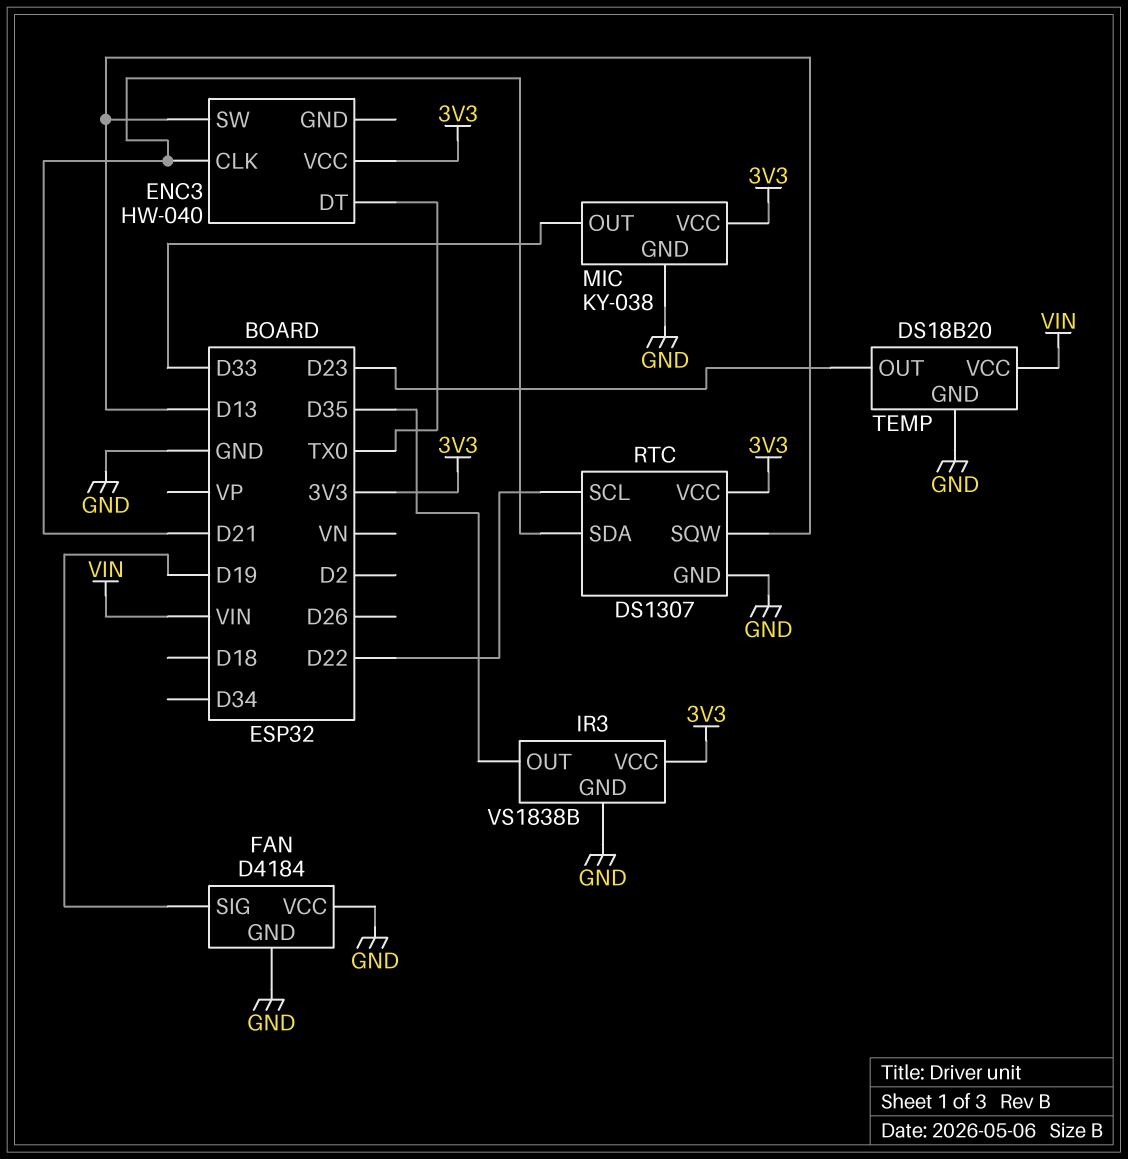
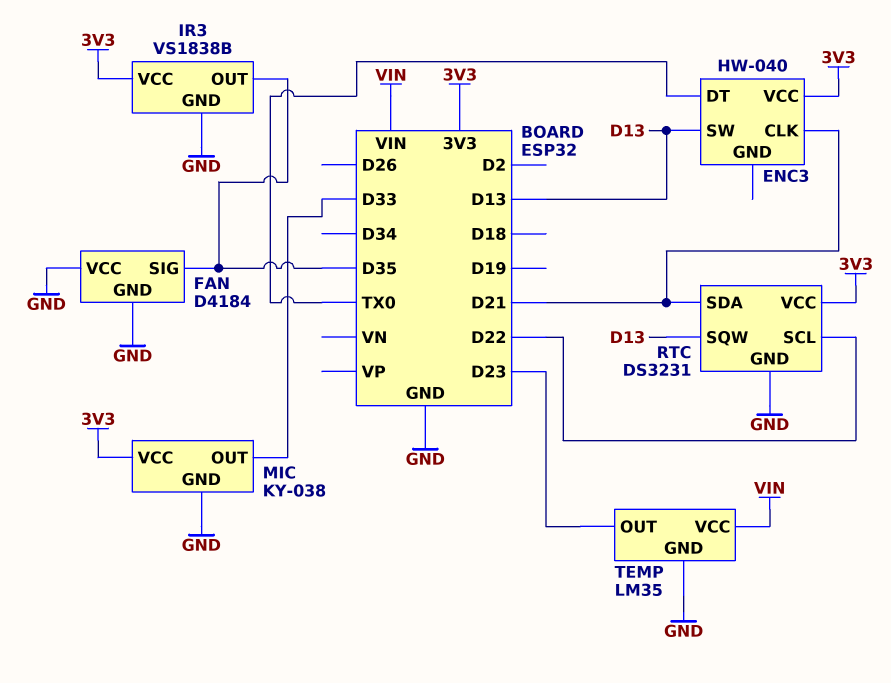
FAN pin SIG: D19 -> D35
RTC: DS1307 -> DS3231
TEMP: DS18B20 -> LM35

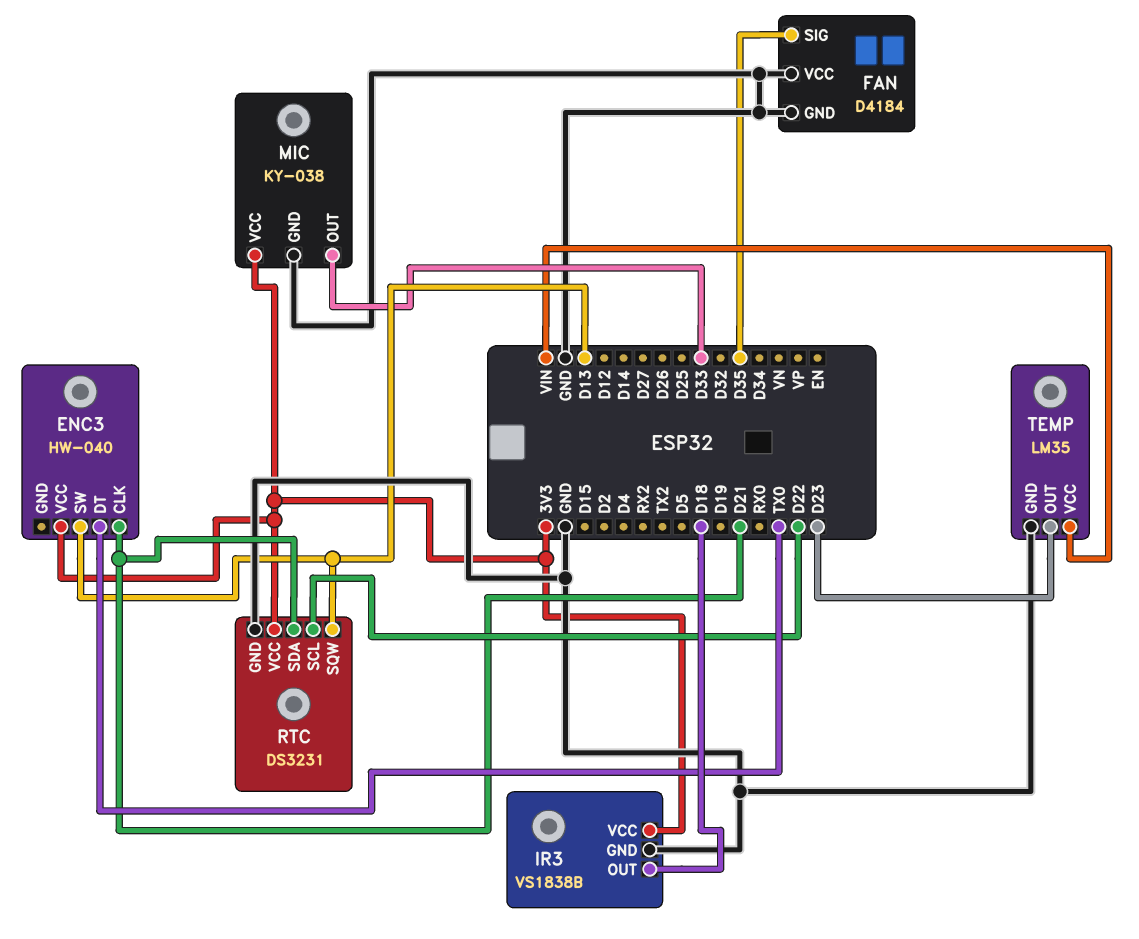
IR3 pin OUT: D35 -> D18

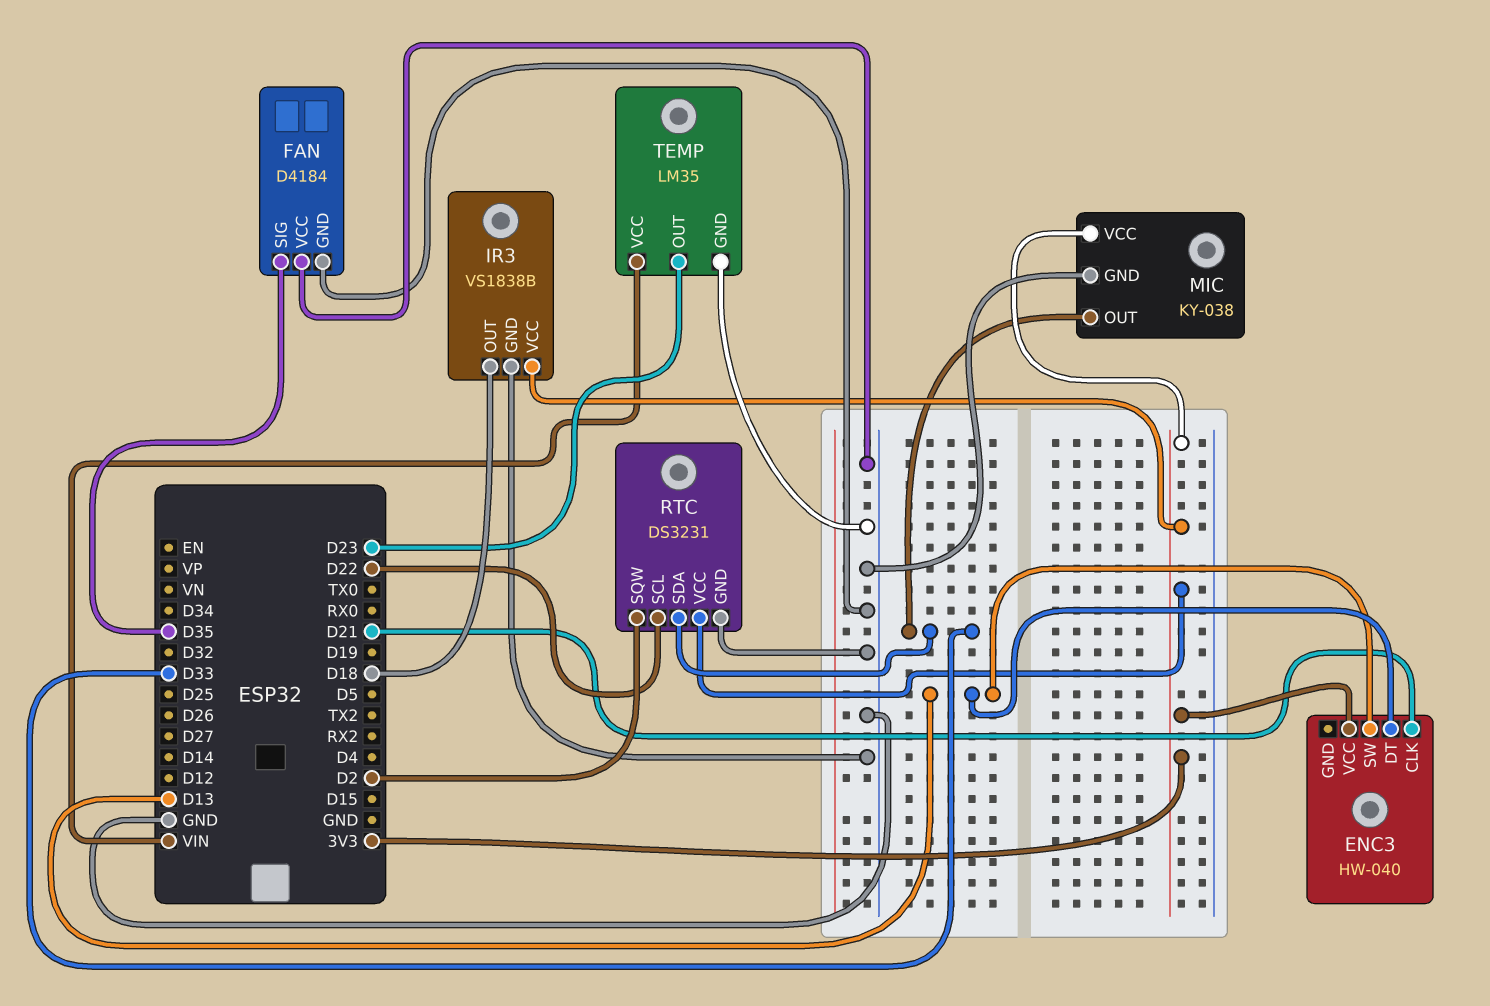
ENC3 pin DT: TX0 -> D13
RTC pin SDA: D21 -> D33
RTC pin SQW: D13 -> D2

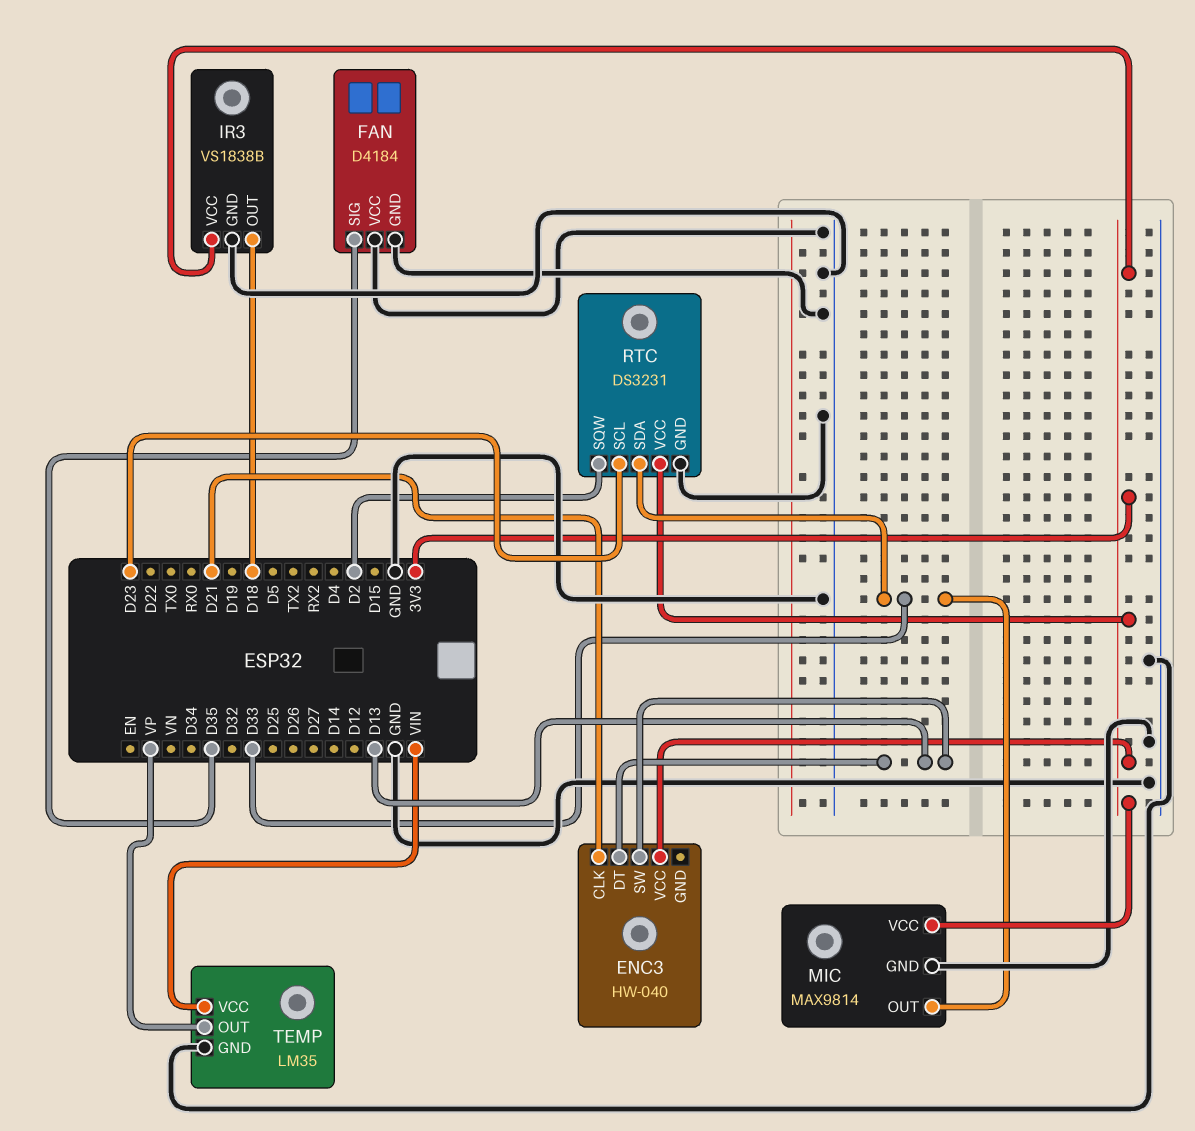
MIC: KY-038 -> MAX9814
RTC pin SCL: D22 -> D23
TEMP pin OUT: D23 -> VP

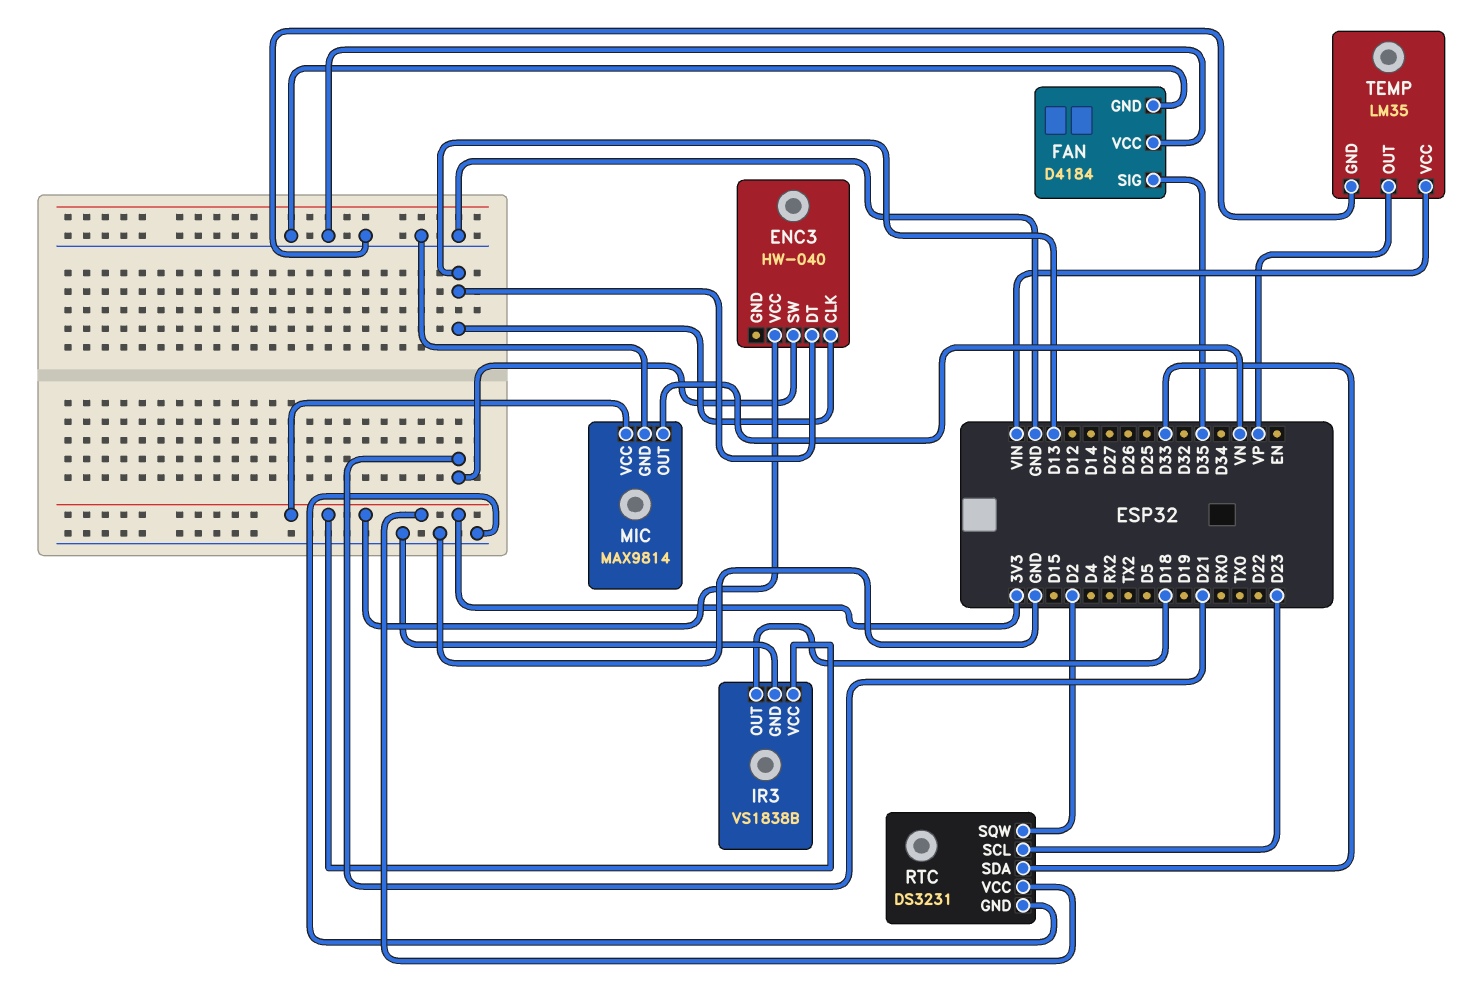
ENC3 pin CLK: D21 -> D13
ENC3 pin SW: D13 -> D21
MIC pin OUT: D33 -> VN

